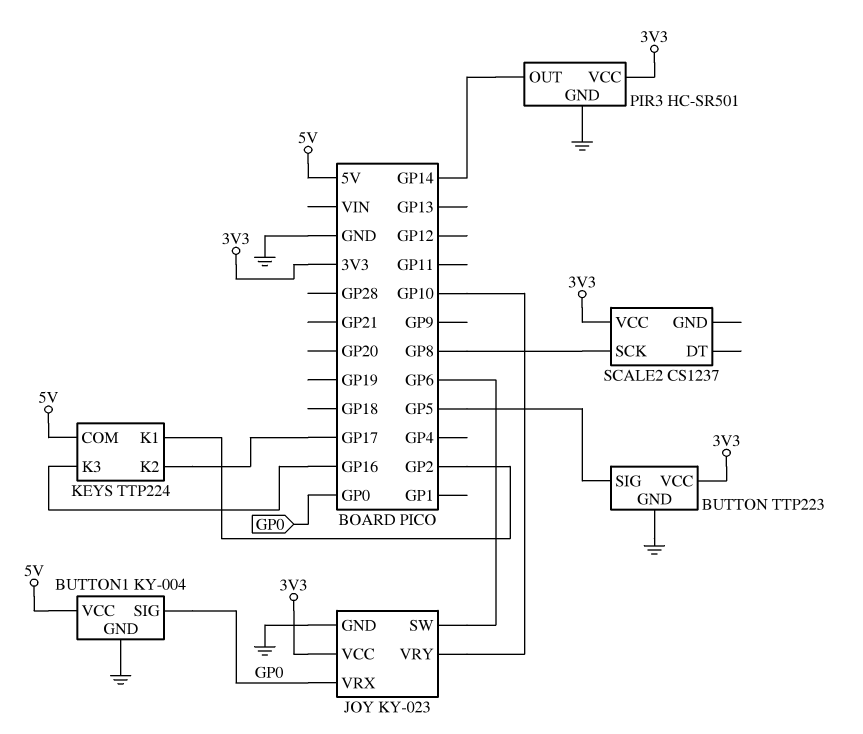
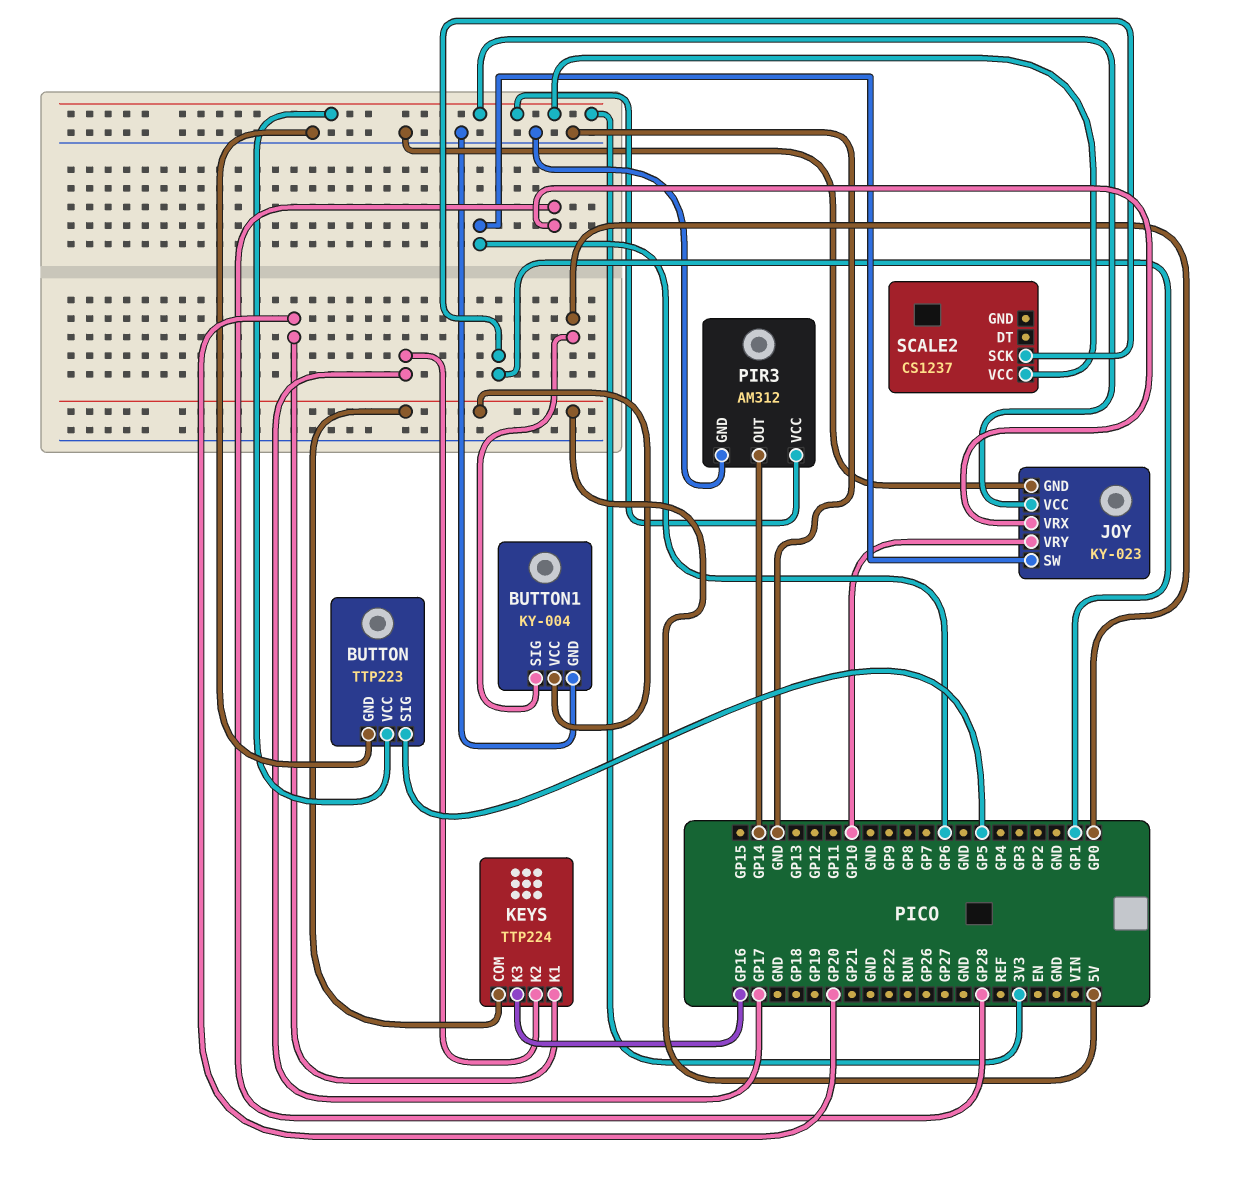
JOY pin VRX: GP0 -> GP28
KEYS pin K1: GP2 -> GP20
PIR3: HC-SR501 -> AM312
SCALE2 pin SCK: GP8 -> GP1

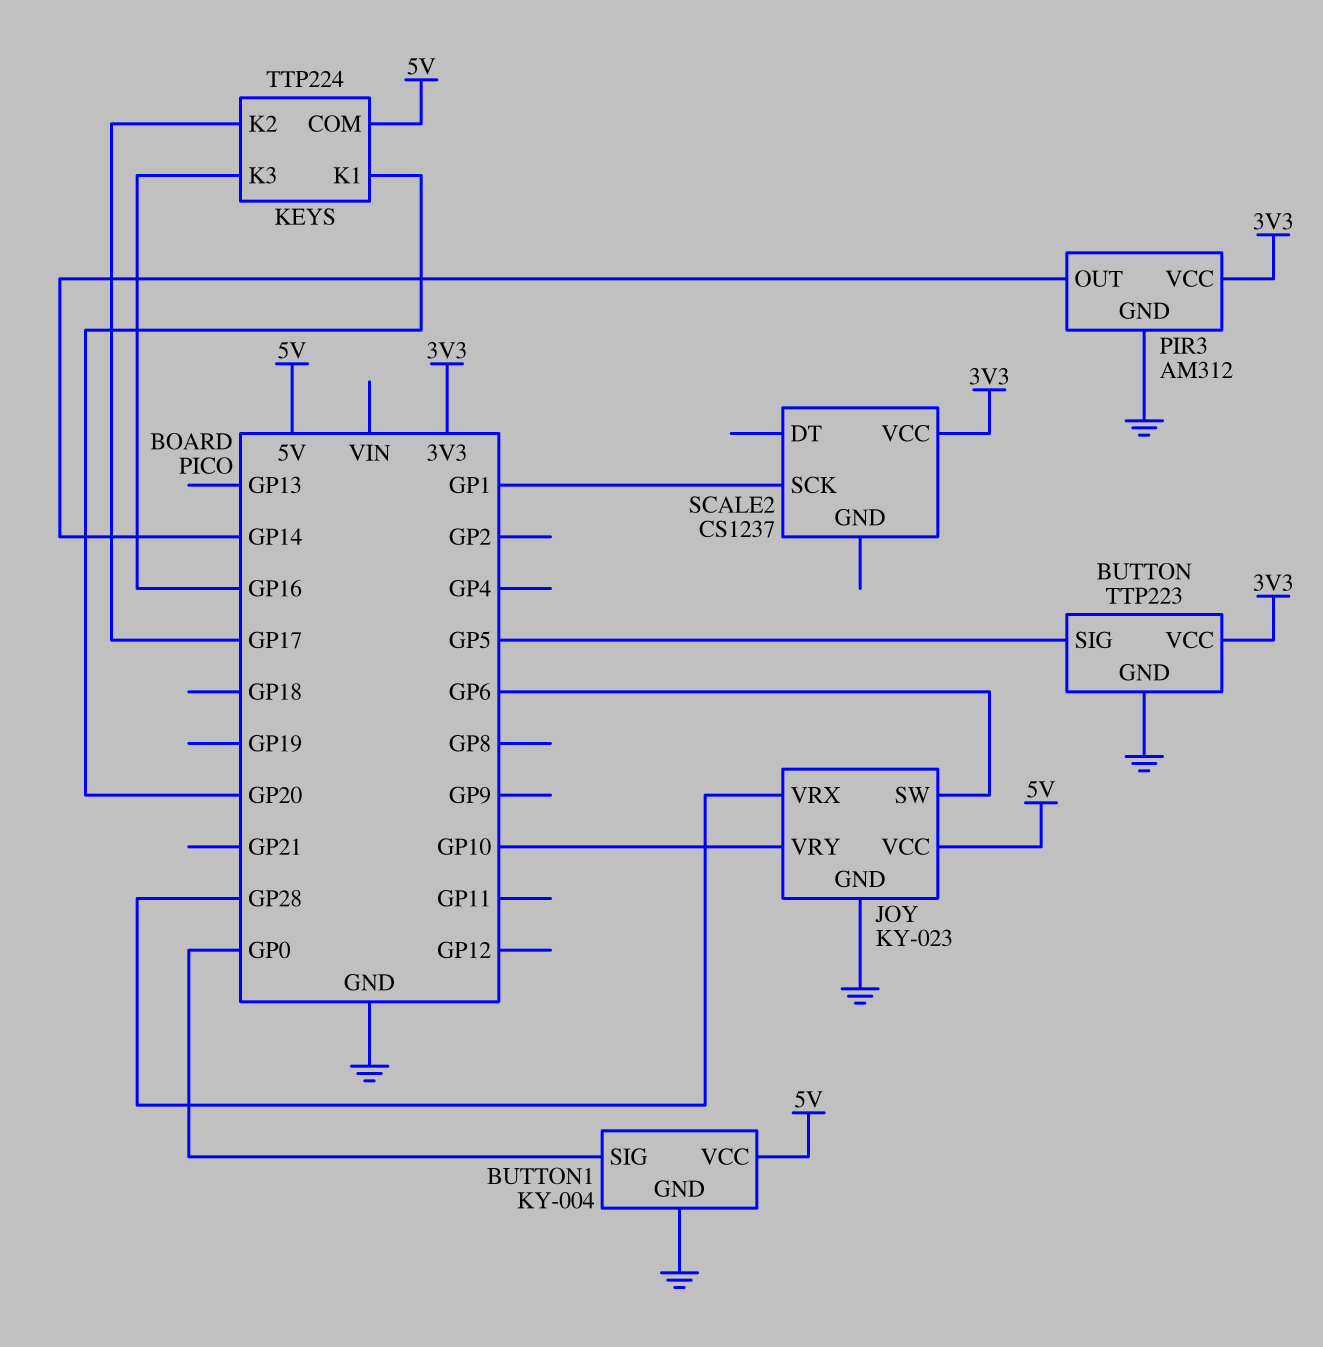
JOY pin VCC: 3V3 -> 5V

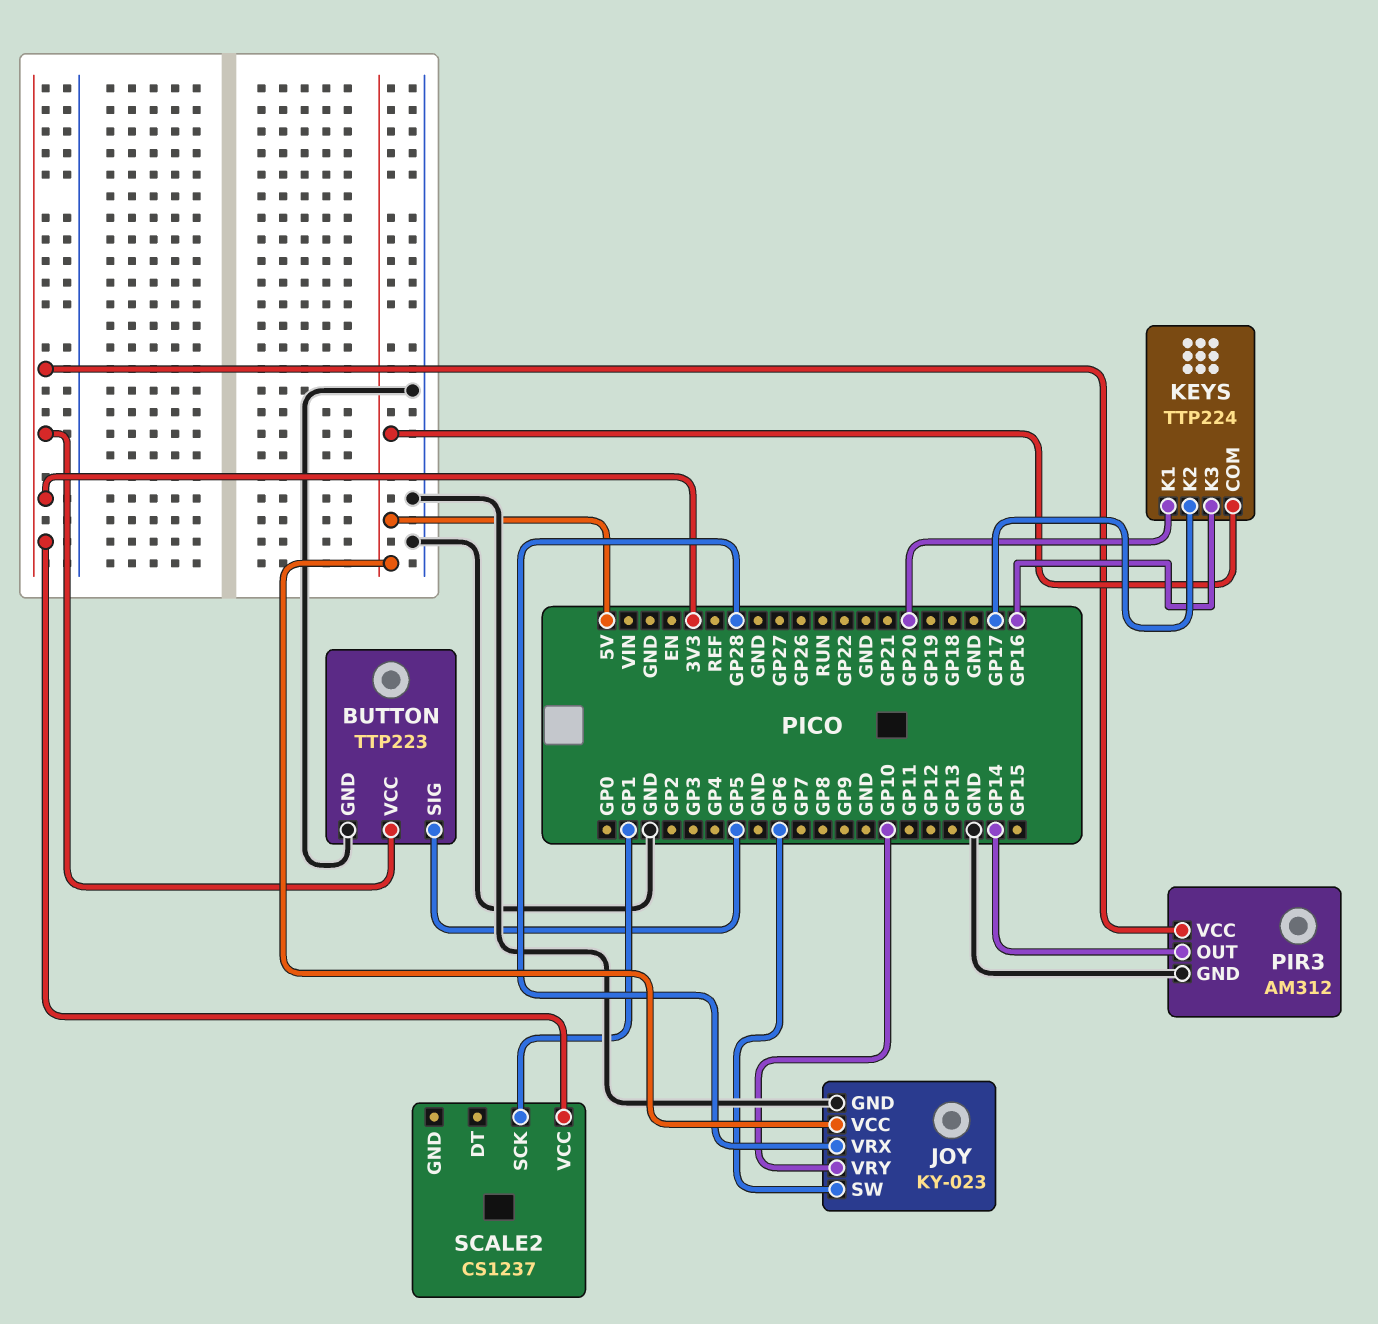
BUTTON1: KY-004 -> none
BUTTON1 pin GND: GND -> none
BUTTON1 pin SIG: GP0 -> none
BUTTON1 pin VCC: 5V -> none

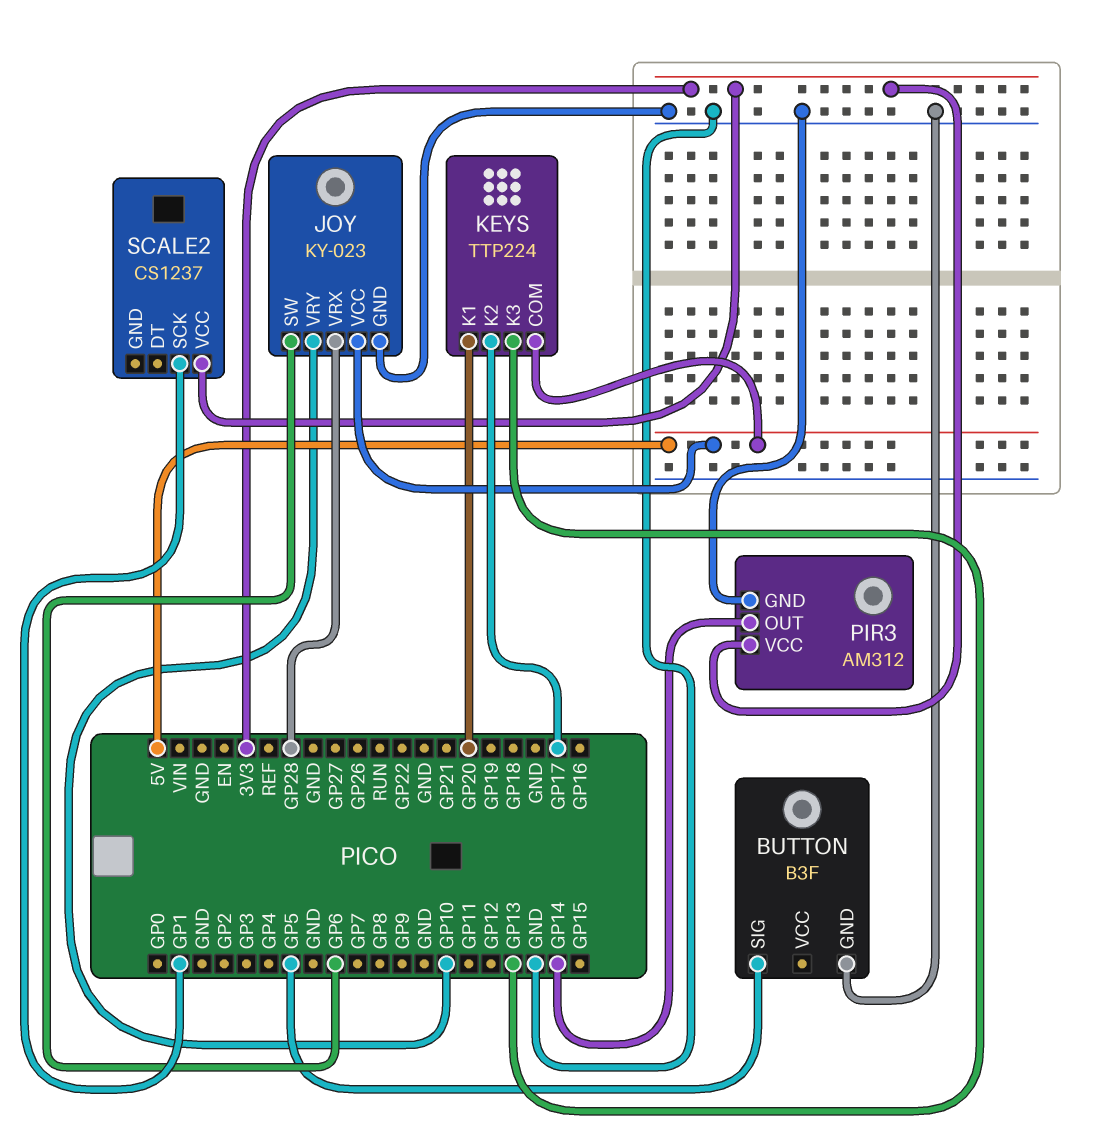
BUTTON: TTP223 -> B3F
BUTTON pin VCC: 3V3 -> none
KEYS pin K3: GP16 -> GP13

